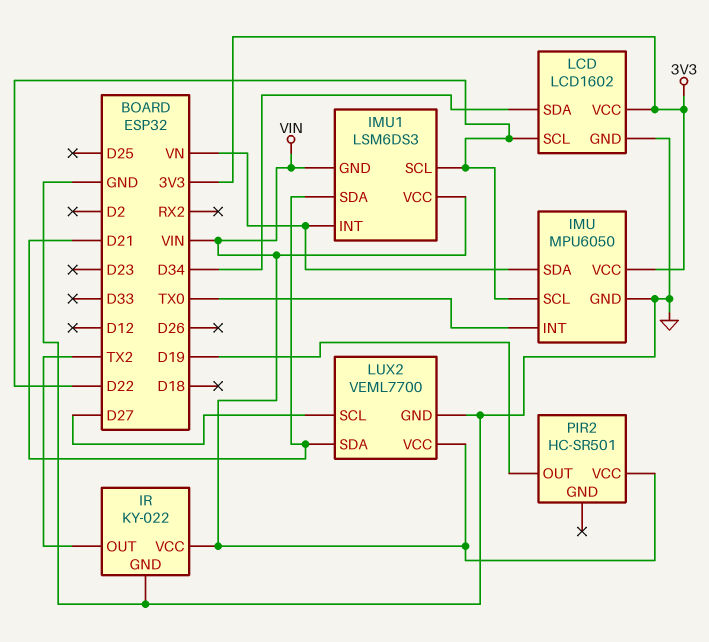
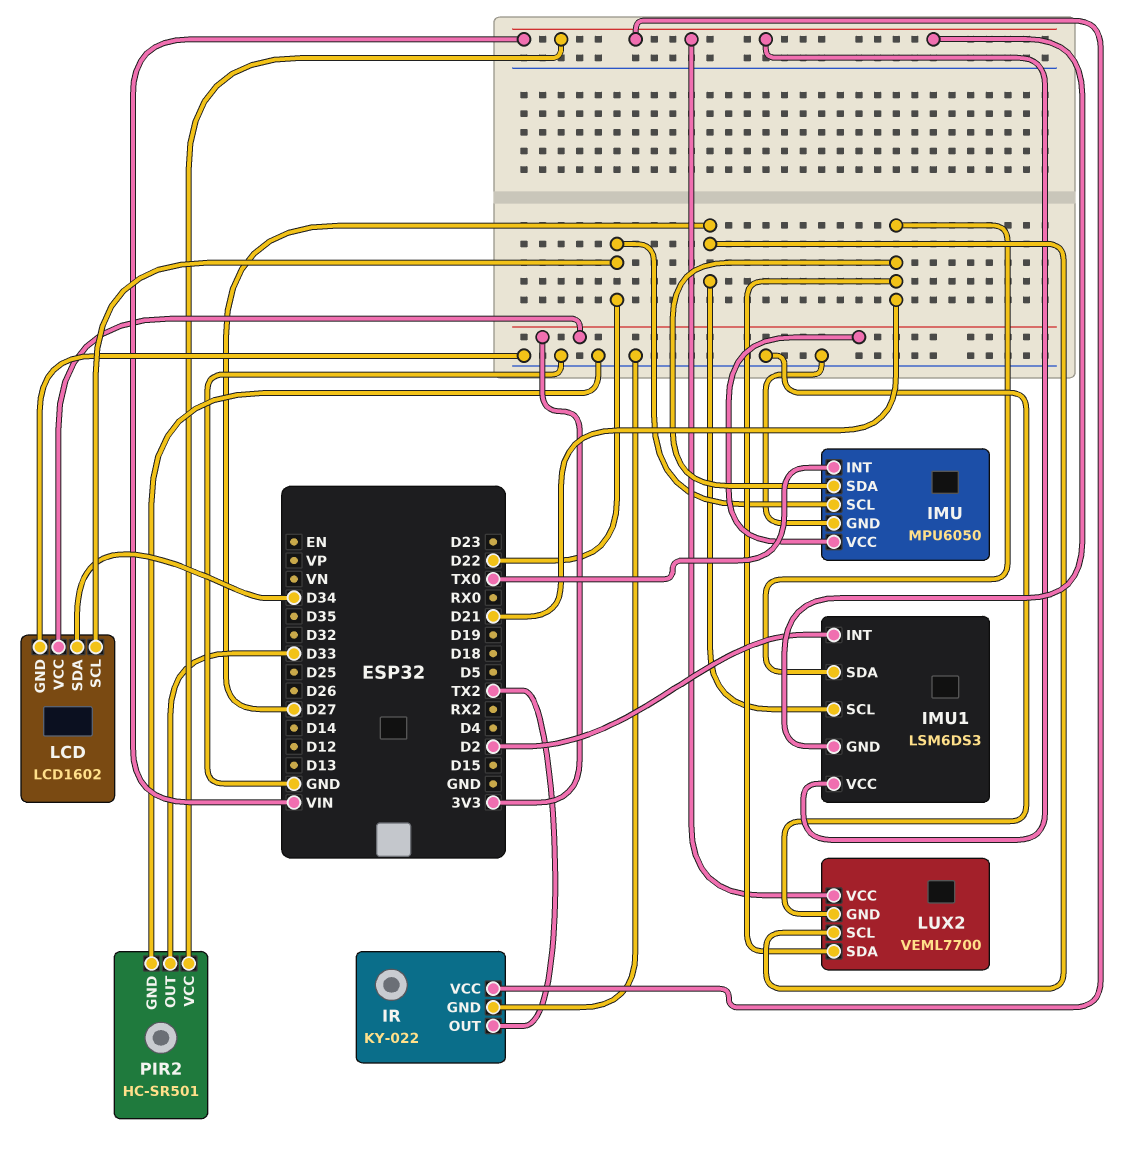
IMU pin SDA: VN -> D21
IMU1 pin INT: VN -> D2
IMU1 pin SCL: D22 -> D27
PIR2 pin GND: none -> GND
PIR2 pin OUT: D19 -> D33

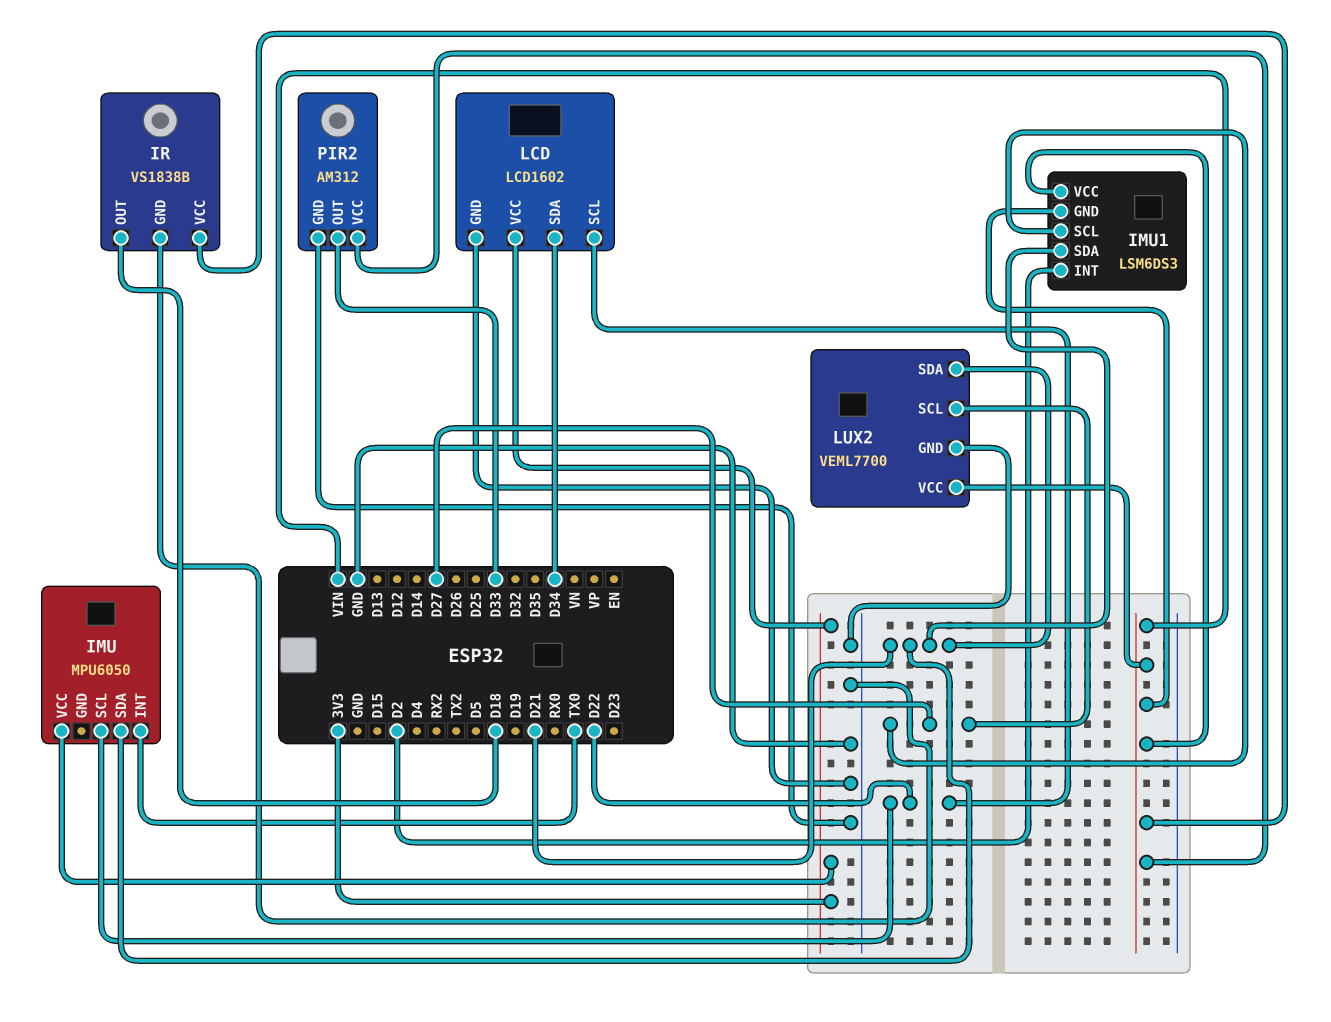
IMU pin GND: GND -> none
IR: KY-022 -> VS1838B
IR pin OUT: TX2 -> D18
PIR2: HC-SR501 -> AM312

